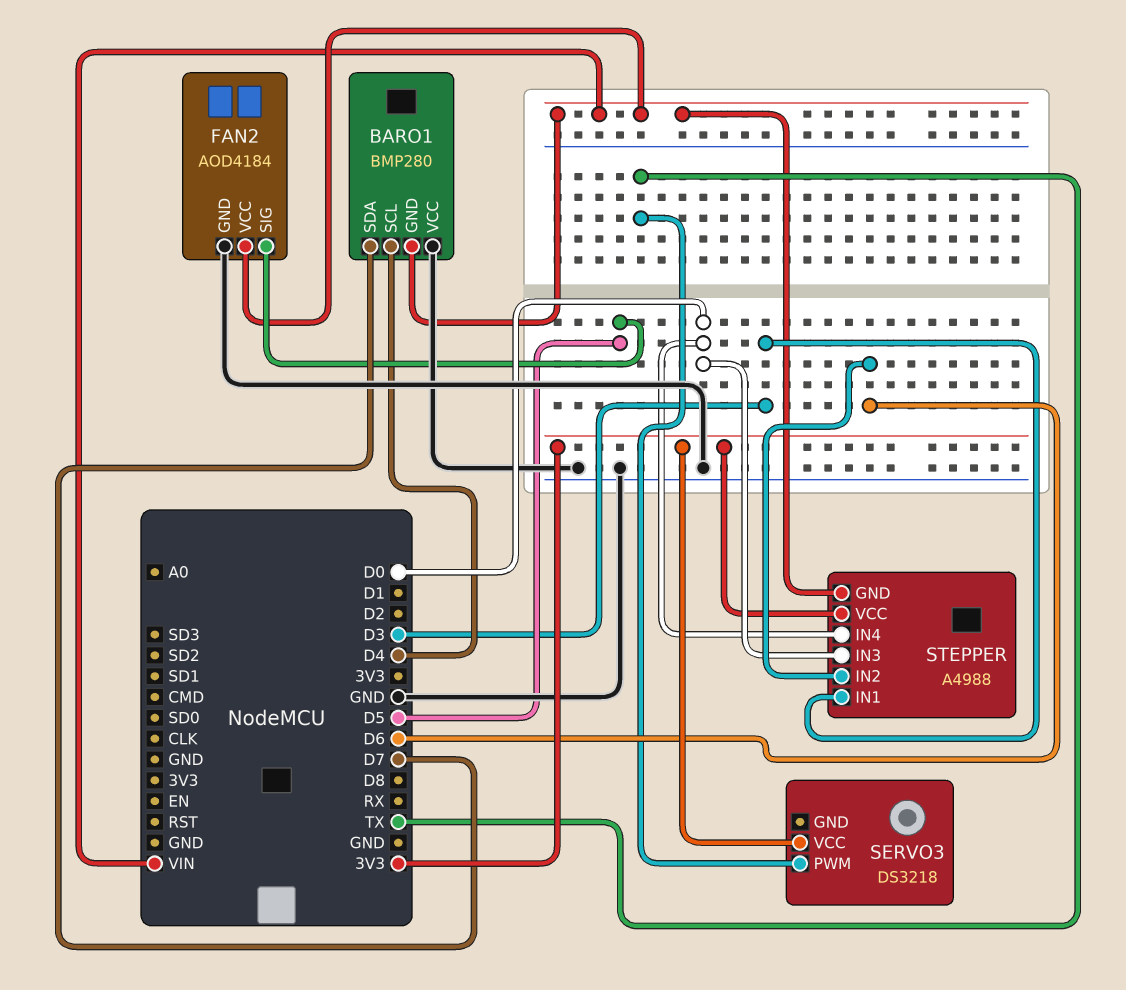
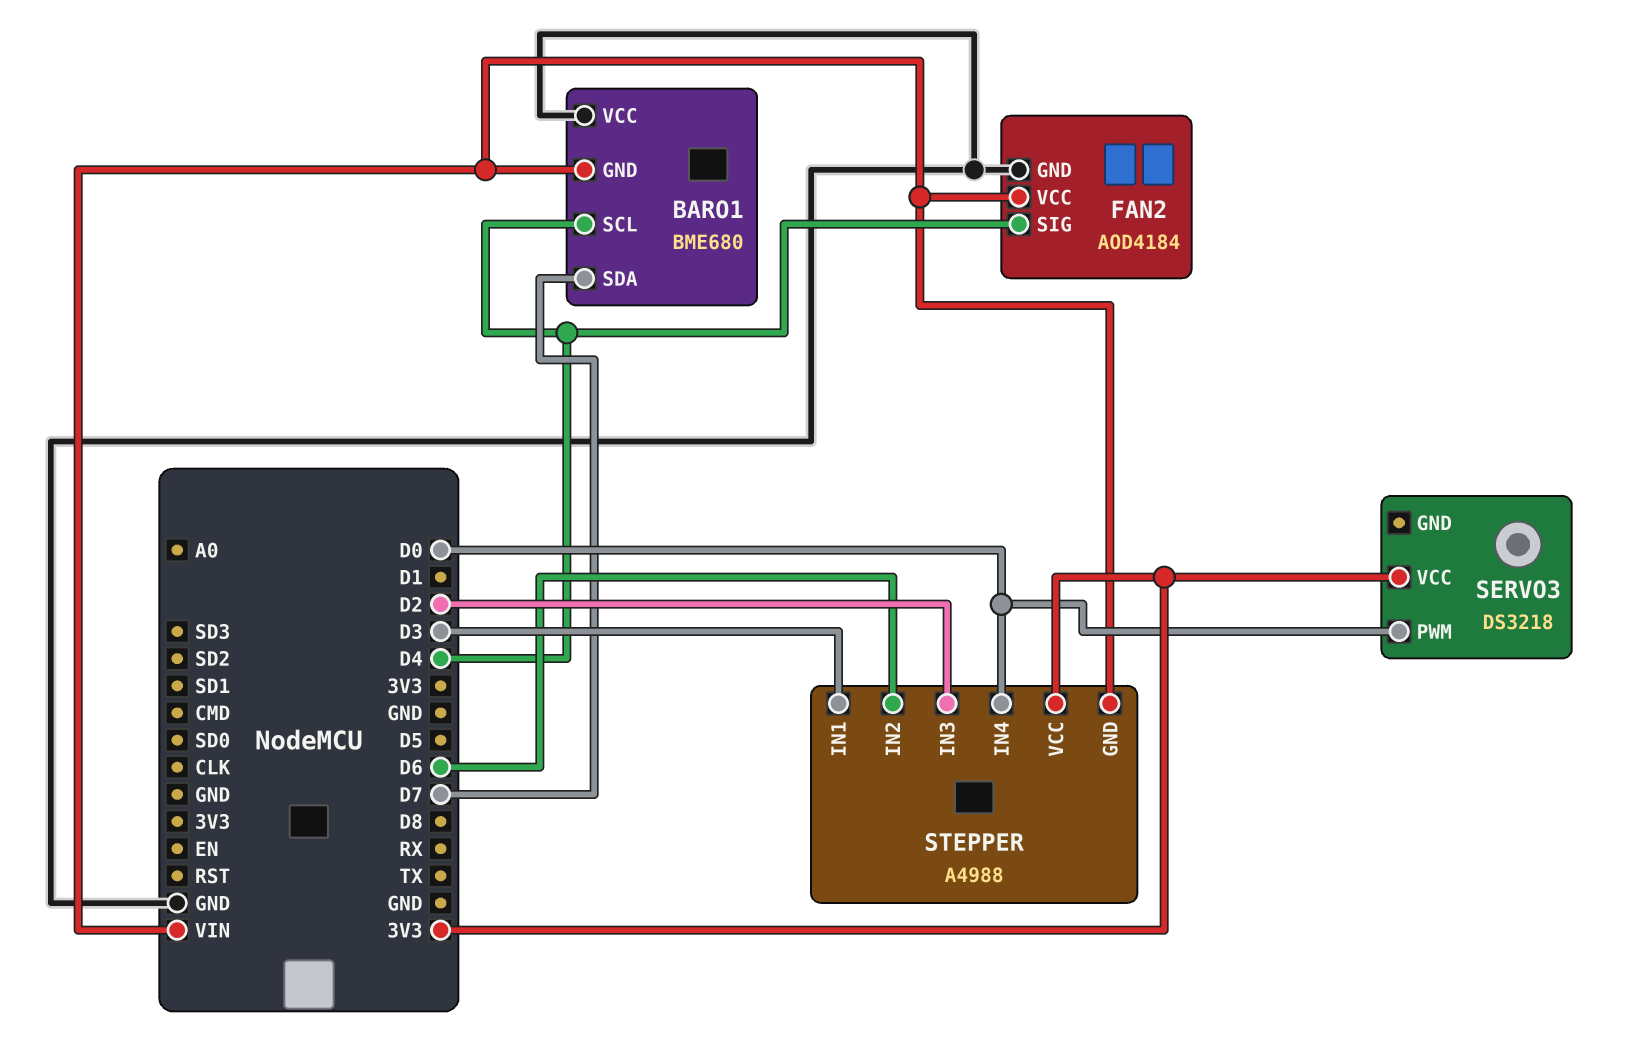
BARO1: BMP280 -> BME680
FAN2 pin SIG: D5 -> D4
SERVO3 pin PWM: TX -> D0
STEPPER pin IN3: D0 -> D2

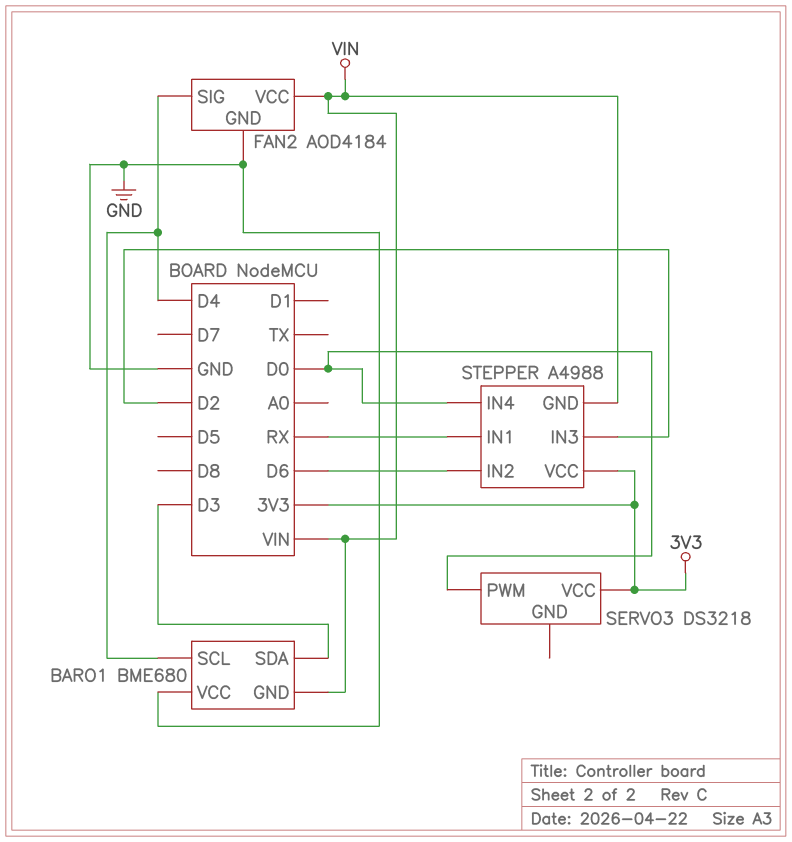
BARO1 pin SDA: D7 -> D3
STEPPER pin IN1: D3 -> RX

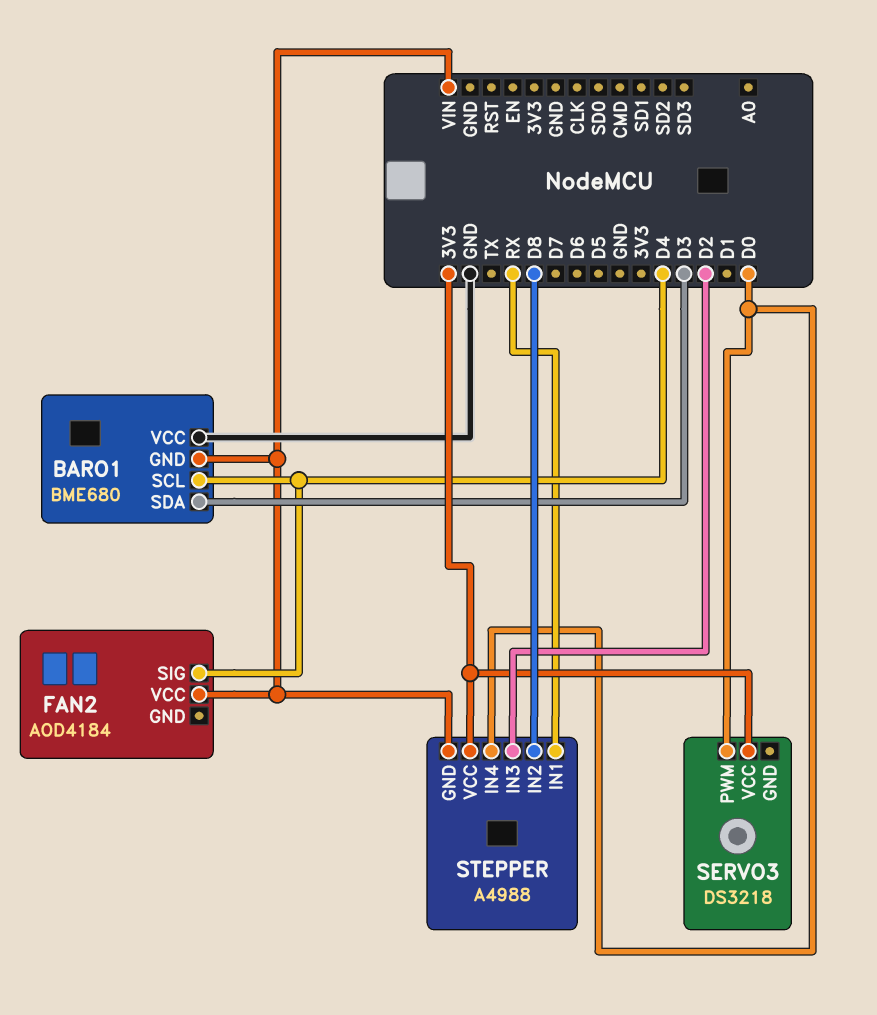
FAN2 pin GND: GND -> none
STEPPER pin IN2: D6 -> D8

